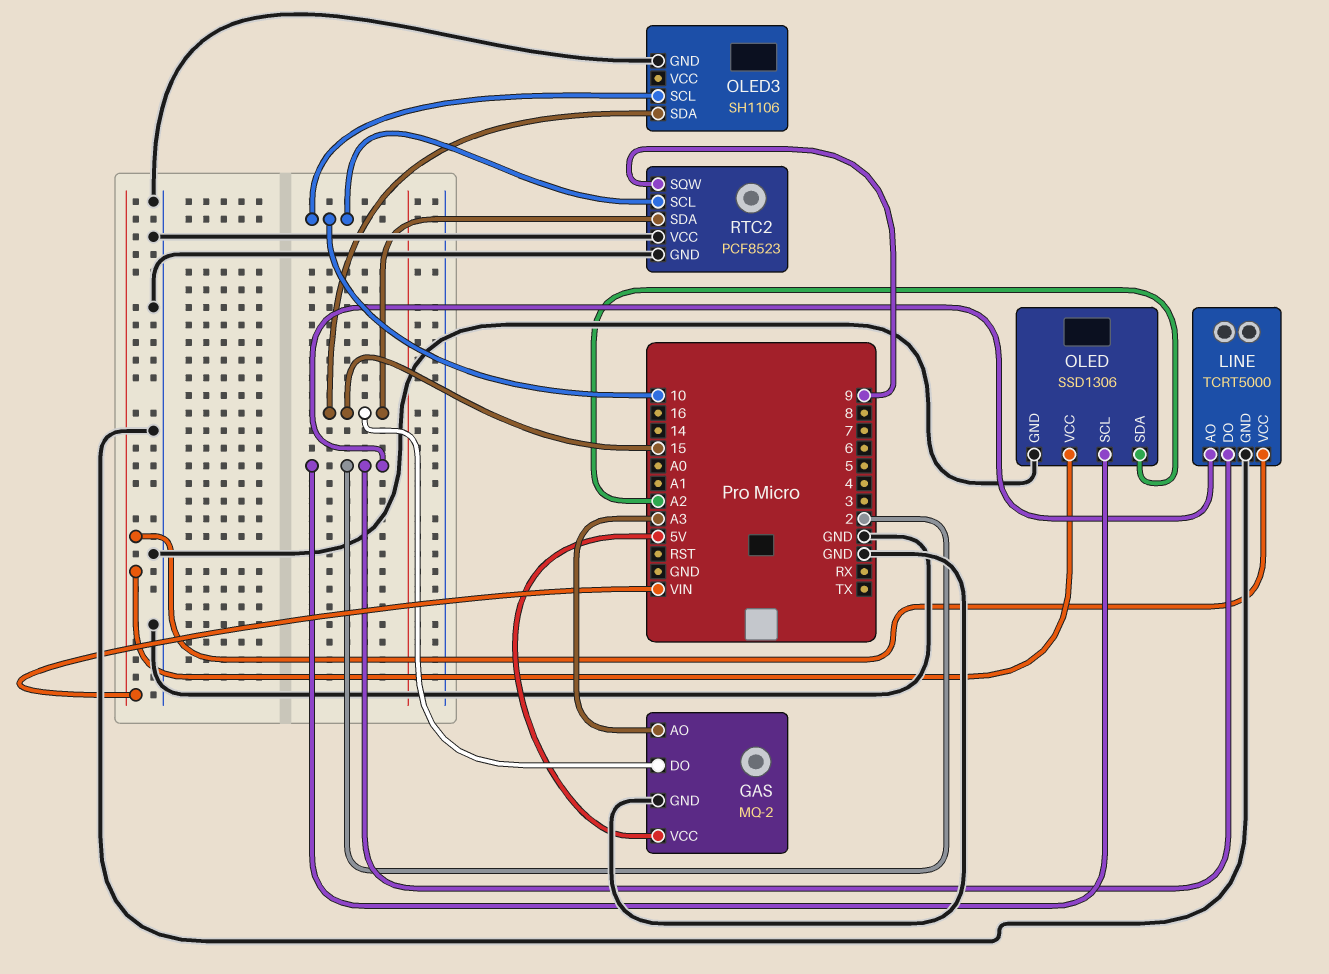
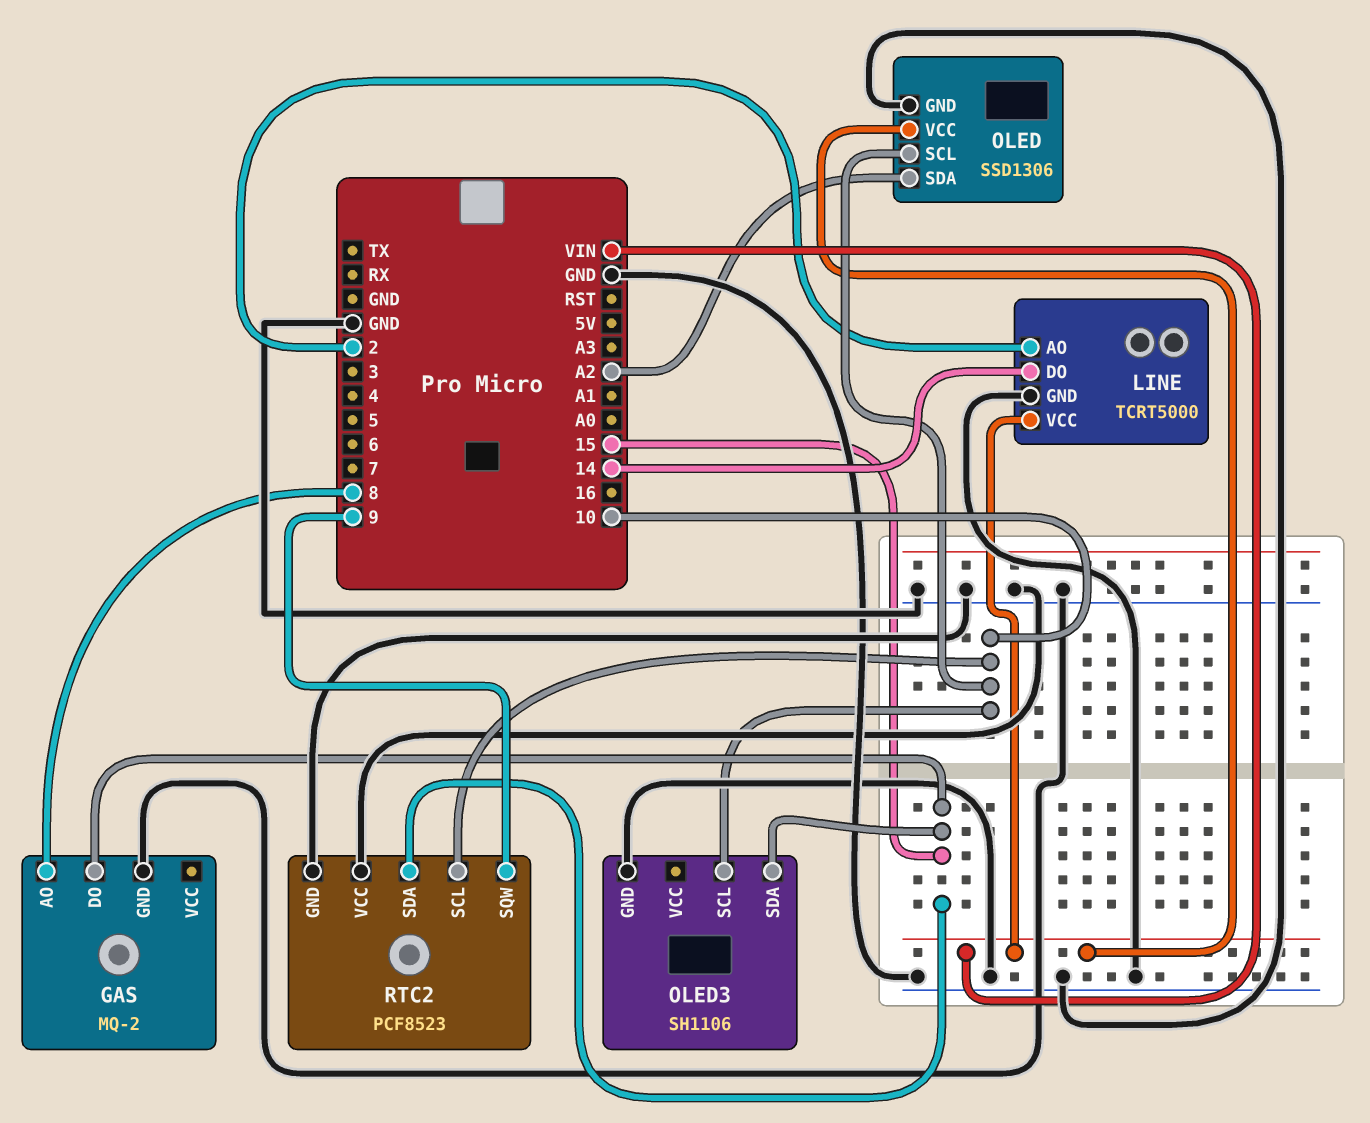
GAS pin AO: A3 -> 8
GAS pin VCC: 5V -> none
LINE pin DO: 2 -> 14
OLED pin SCL: 2 -> 10

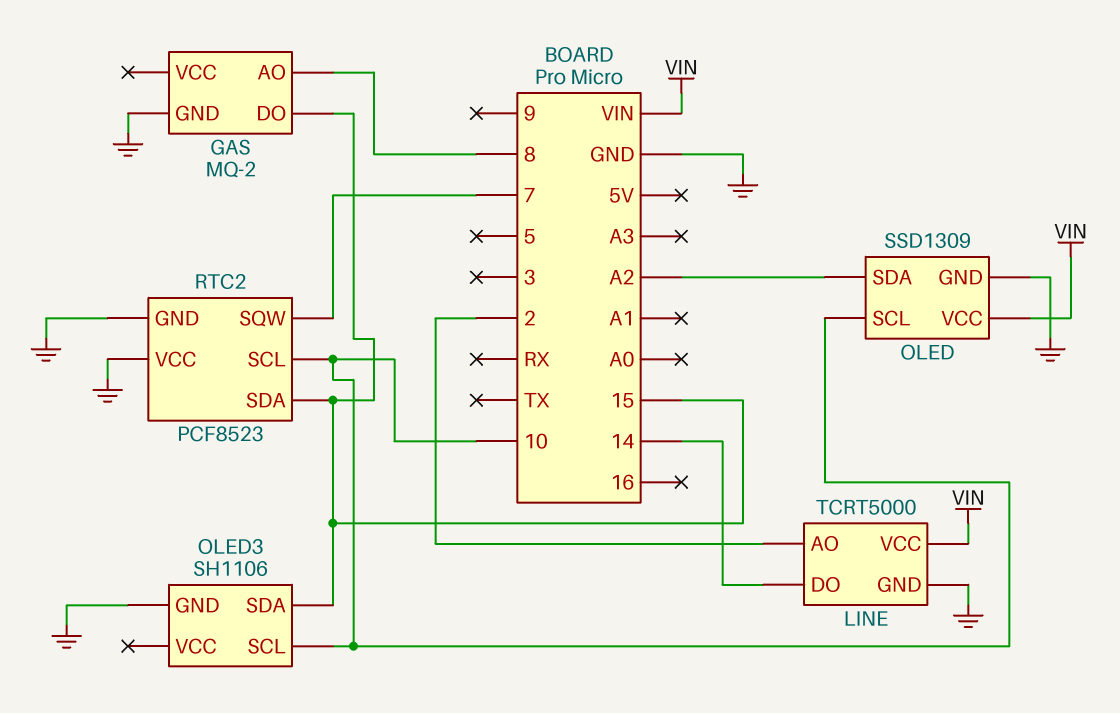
OLED: SSD1306 -> SSD1309
RTC2 pin SQW: 9 -> 7

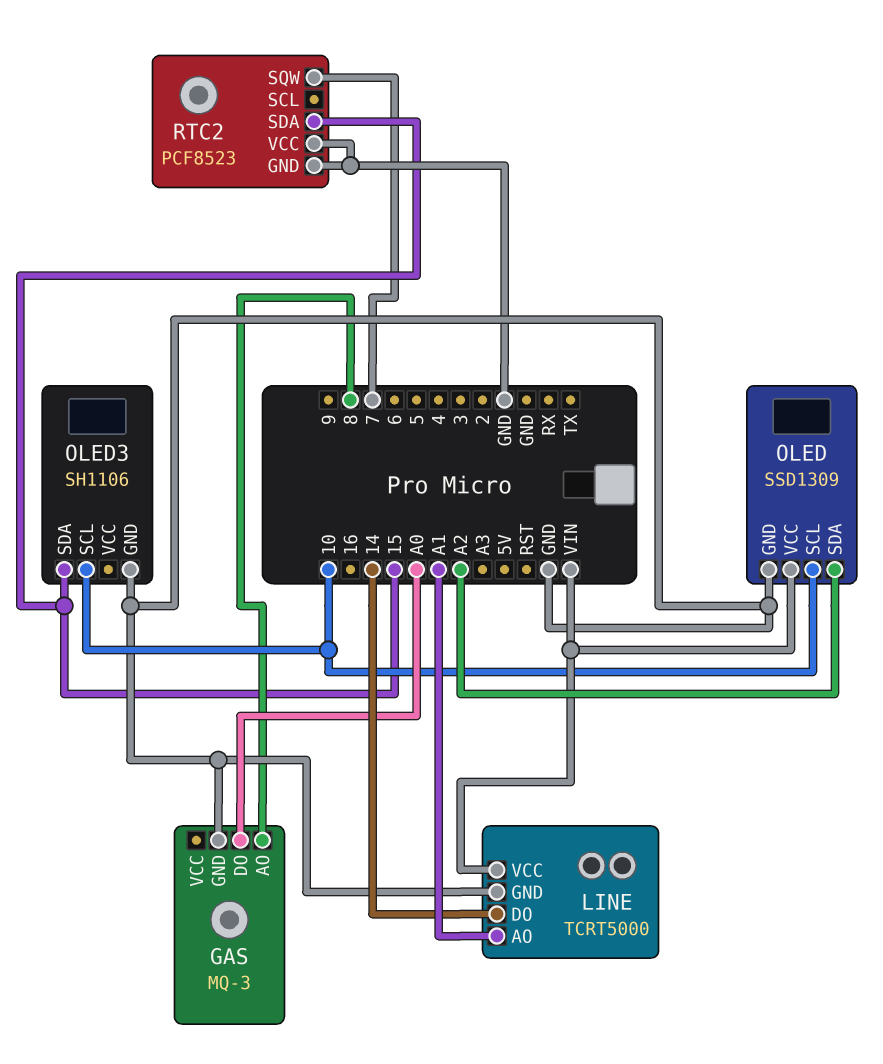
GAS: MQ-2 -> MQ-3
GAS pin DO: 15 -> A0
LINE pin AO: 2 -> A1
RTC2 pin SCL: 10 -> none

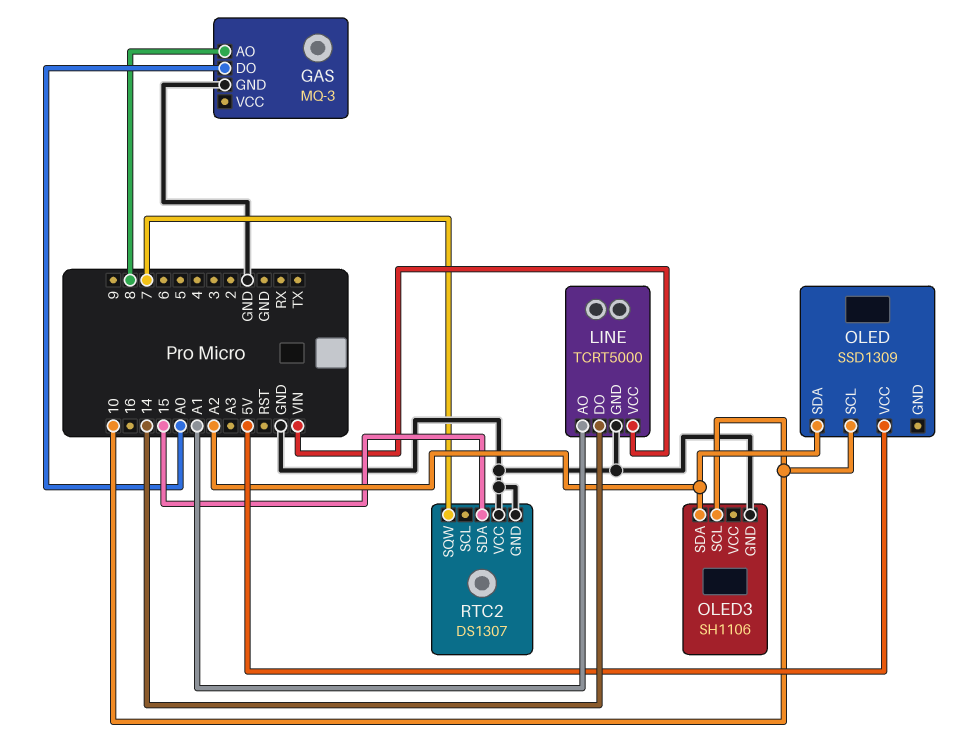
OLED pin GND: GND -> none
OLED pin VCC: VIN -> 5V
OLED3 pin SDA: 15 -> A2
RTC2: PCF8523 -> DS1307

